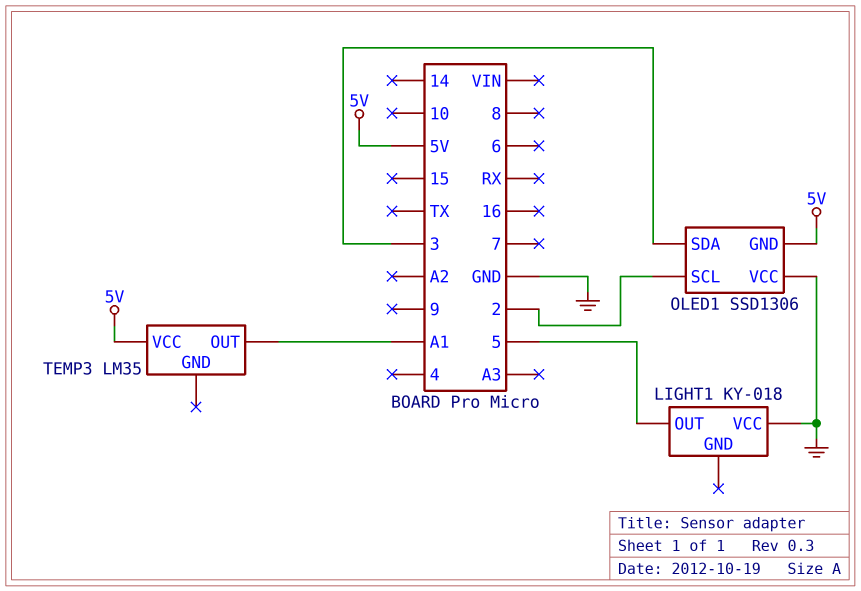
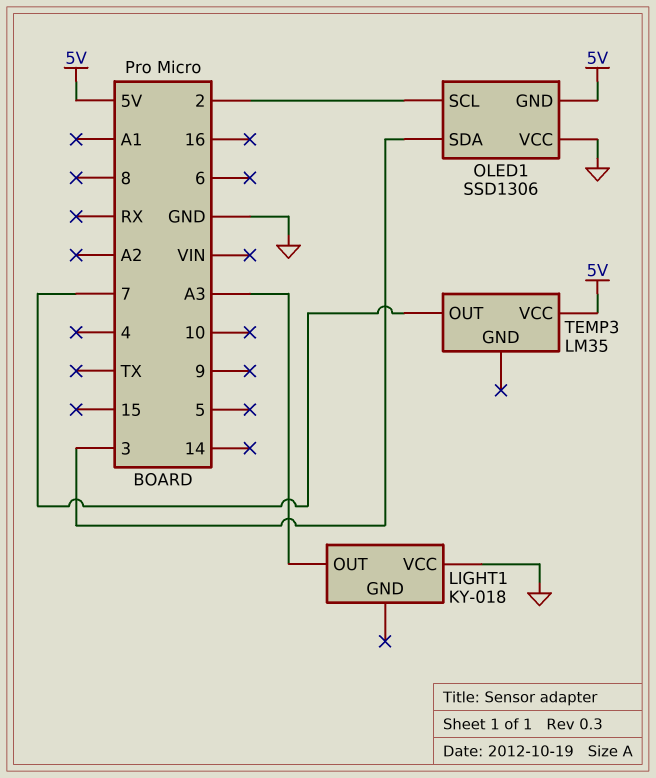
LIGHT1 pin OUT: 5 -> A3
TEMP3 pin OUT: A1 -> 7

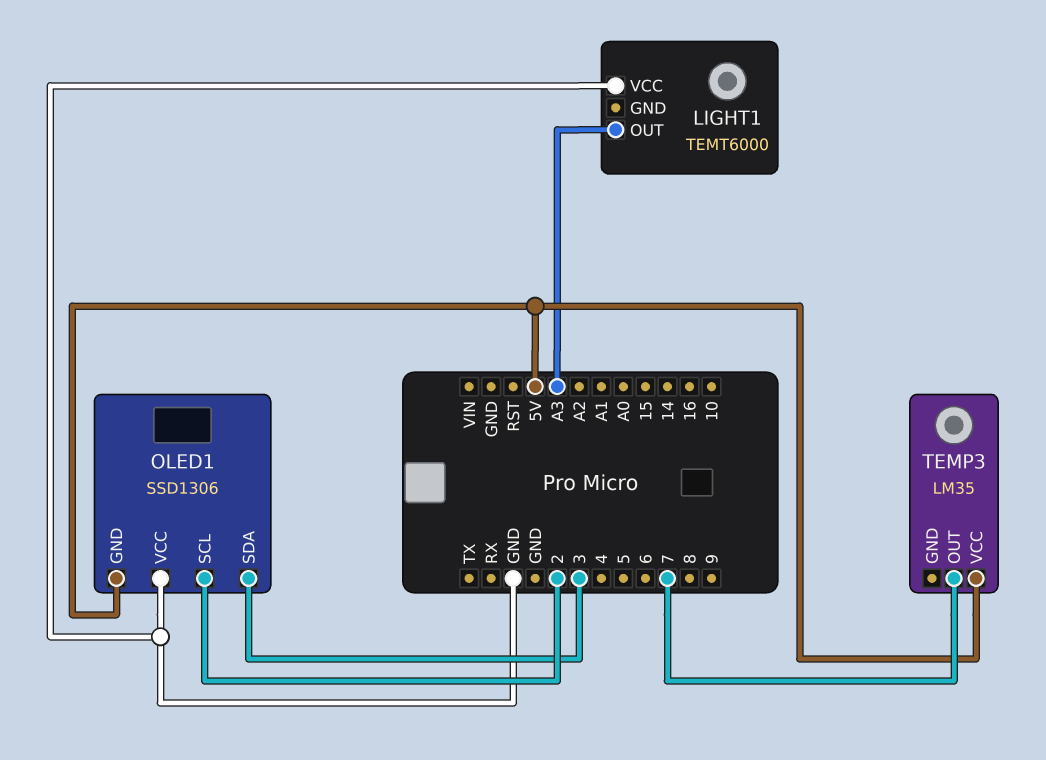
LIGHT1: KY-018 -> TEMT6000

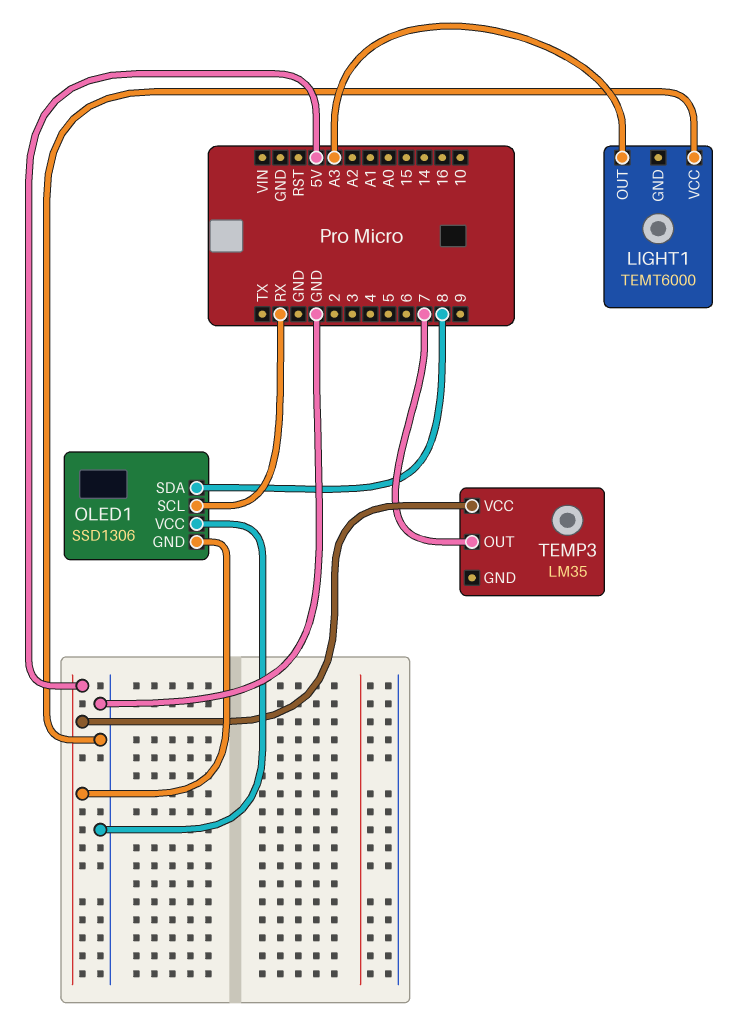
OLED1 pin SCL: 2 -> RX
OLED1 pin SDA: 3 -> 8

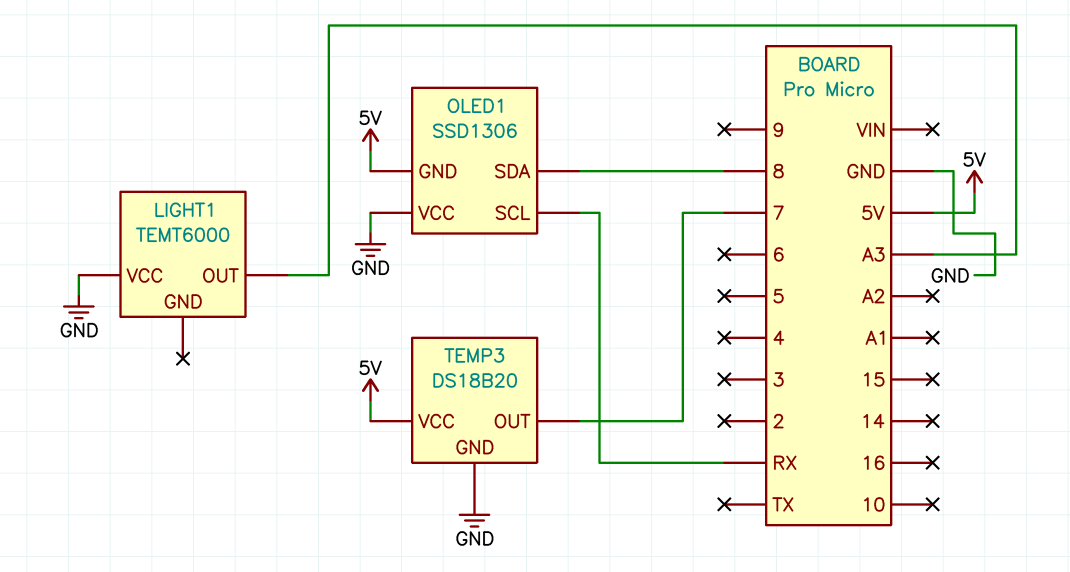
TEMP3: LM35 -> DS18B20
TEMP3 pin GND: none -> GND

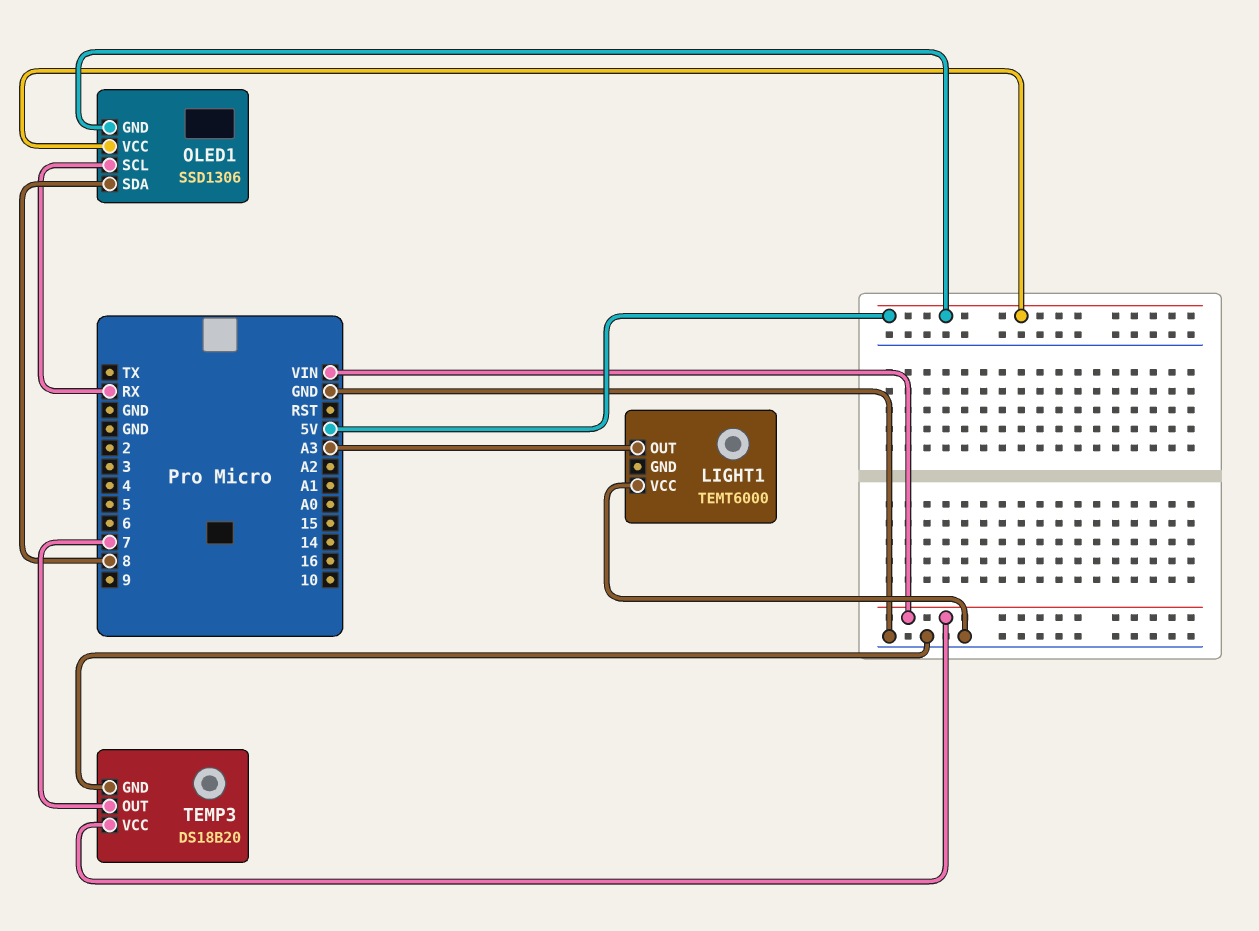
OLED1 pin VCC: GND -> 5V
TEMP3 pin VCC: 5V -> VIN

